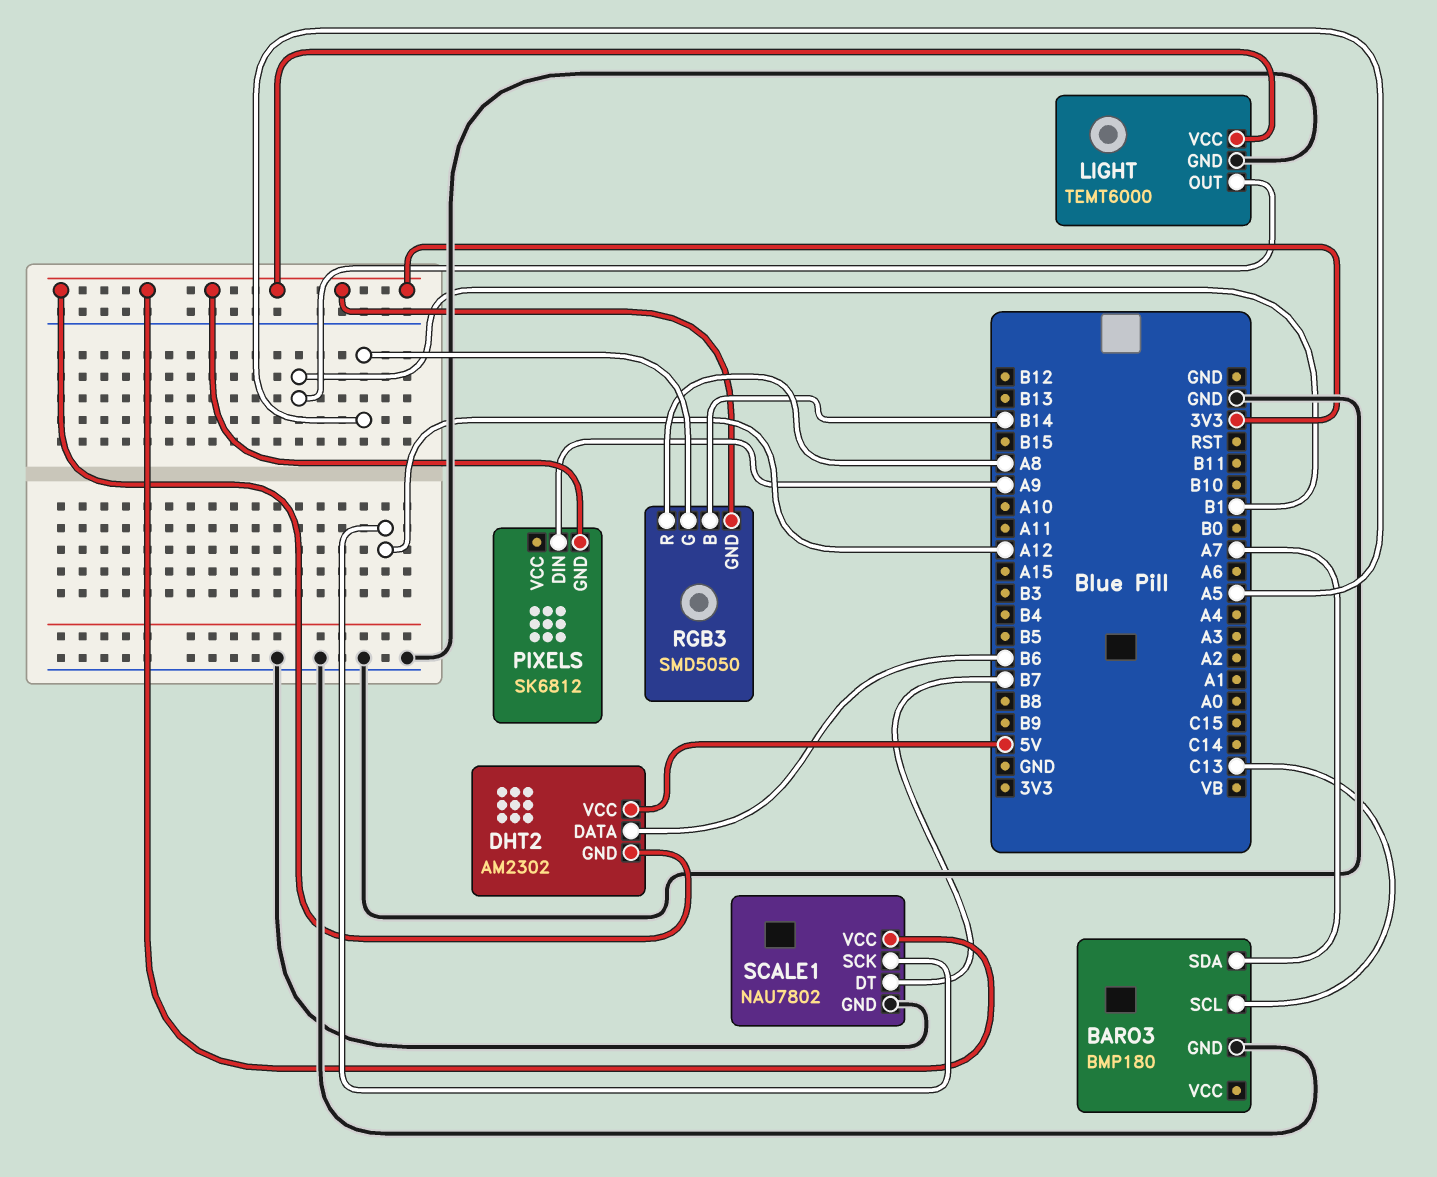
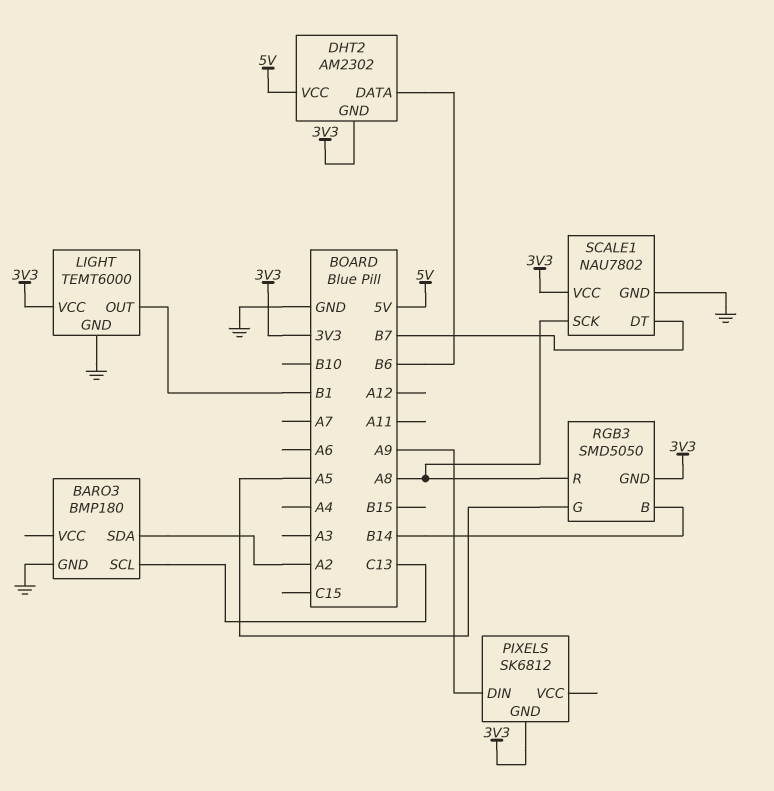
BARO3 pin SDA: A7 -> A2
SCALE1 pin SCK: A12 -> A8

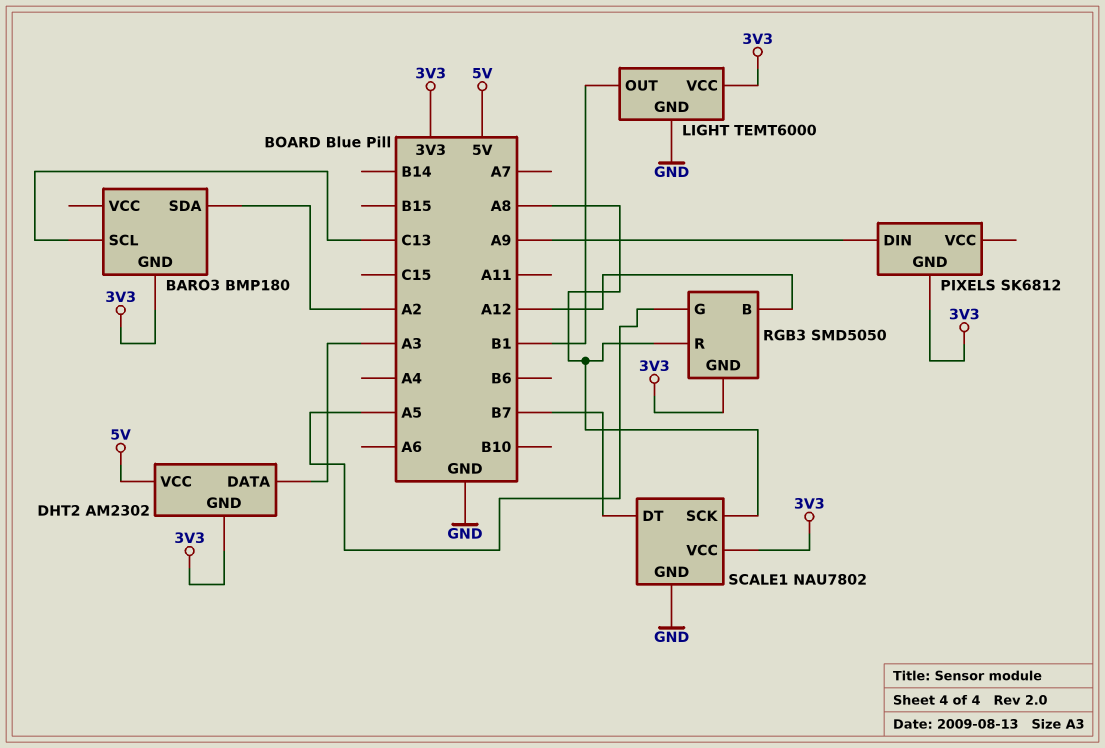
BARO3 pin GND: GND -> 3V3
DHT2 pin DATA: B6 -> A3
RGB3 pin B: B14 -> A12

